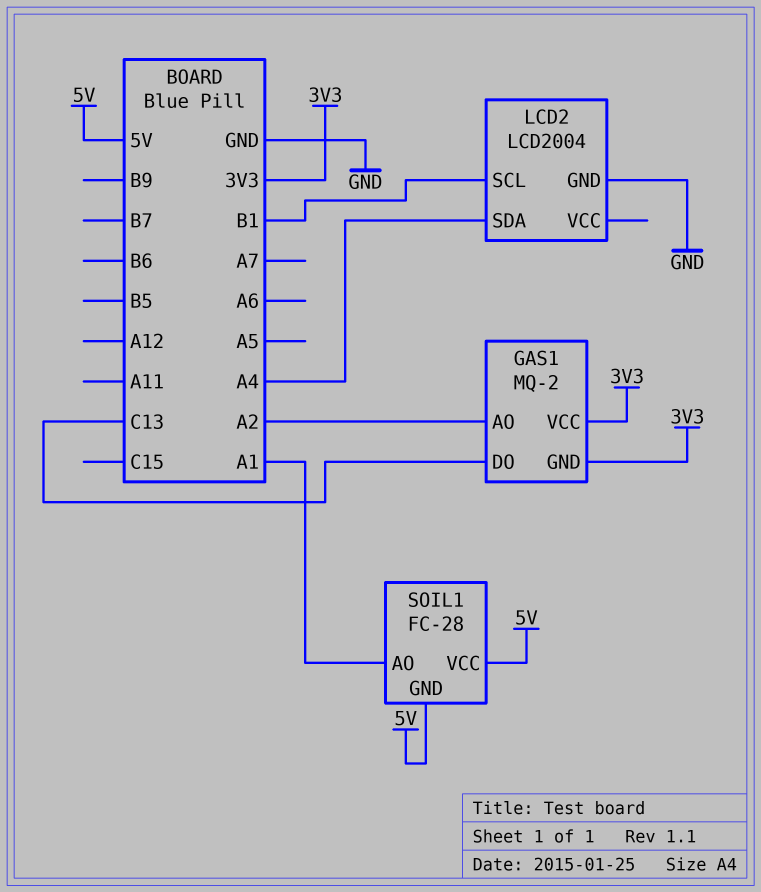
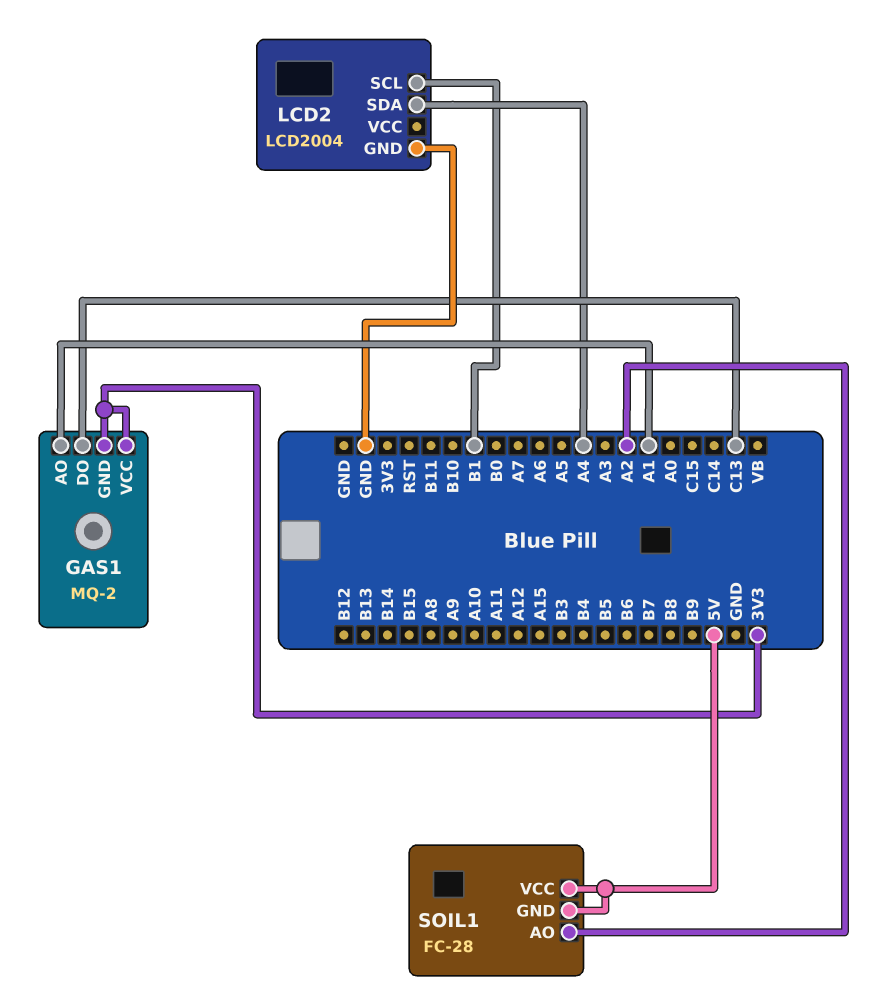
GAS1 pin AO: A2 -> A1
SOIL1 pin AO: A1 -> A2

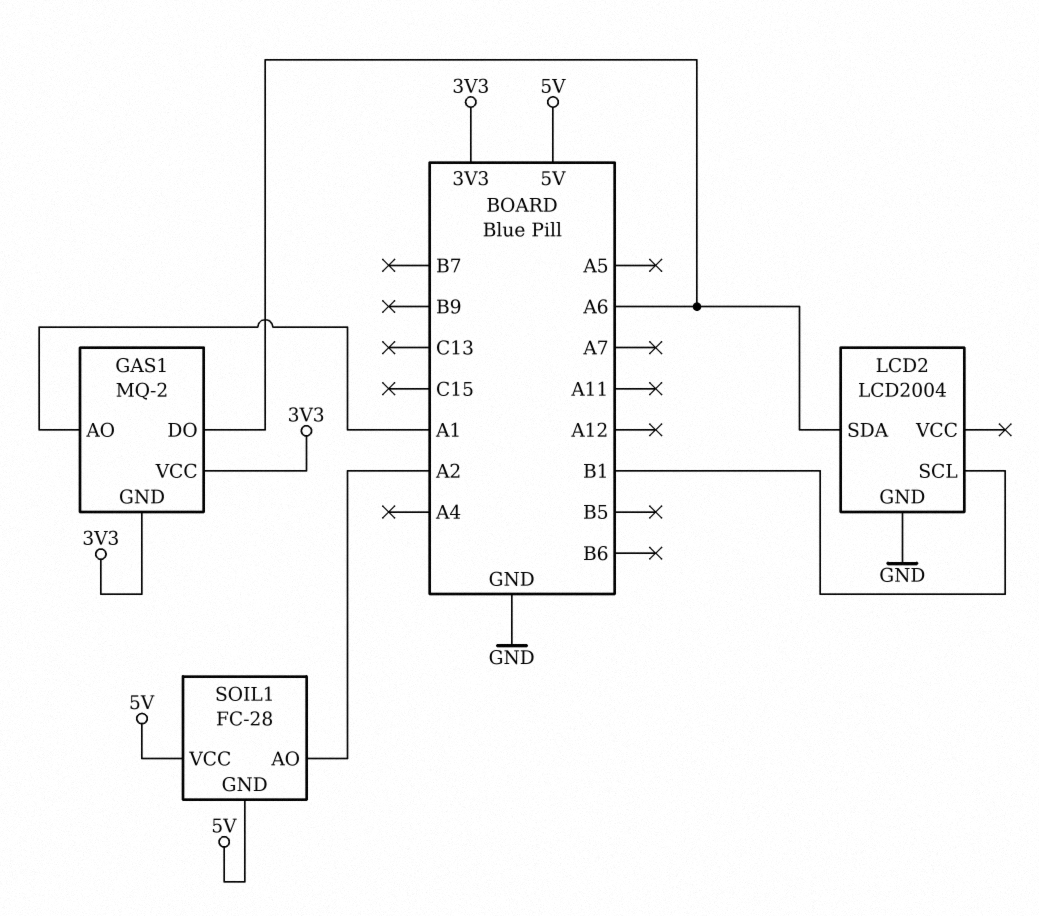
GAS1 pin DO: C13 -> A6
LCD2 pin SDA: A4 -> A6

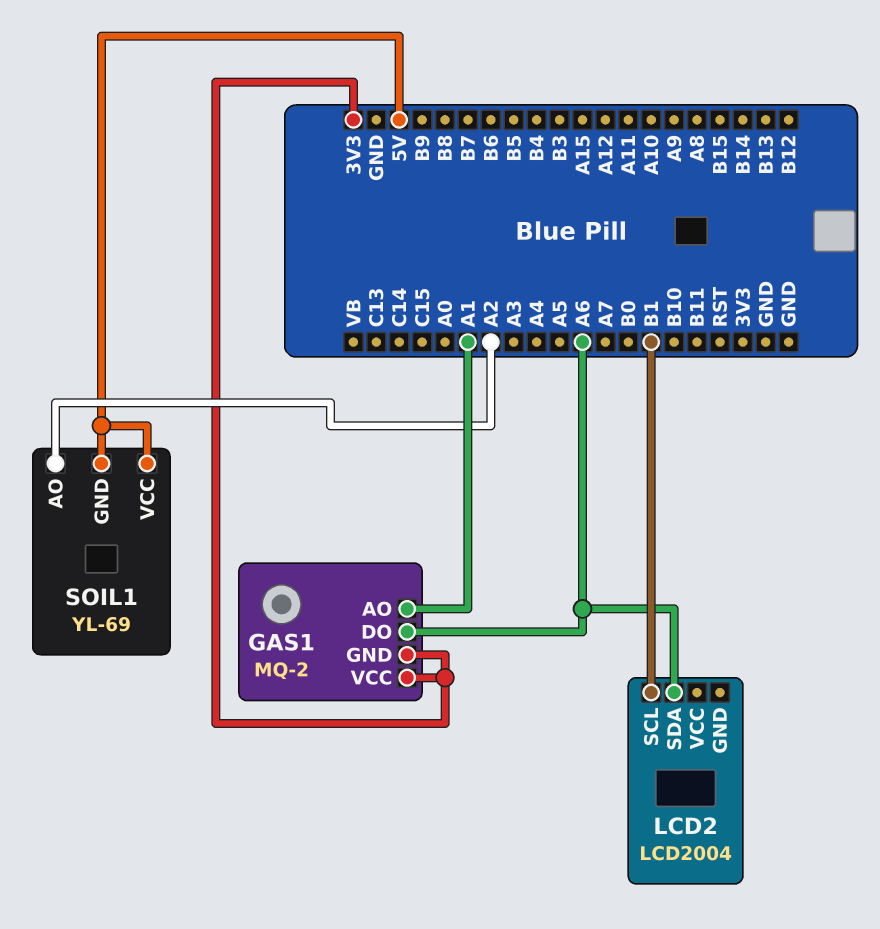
LCD2 pin GND: GND -> none
SOIL1: FC-28 -> YL-69

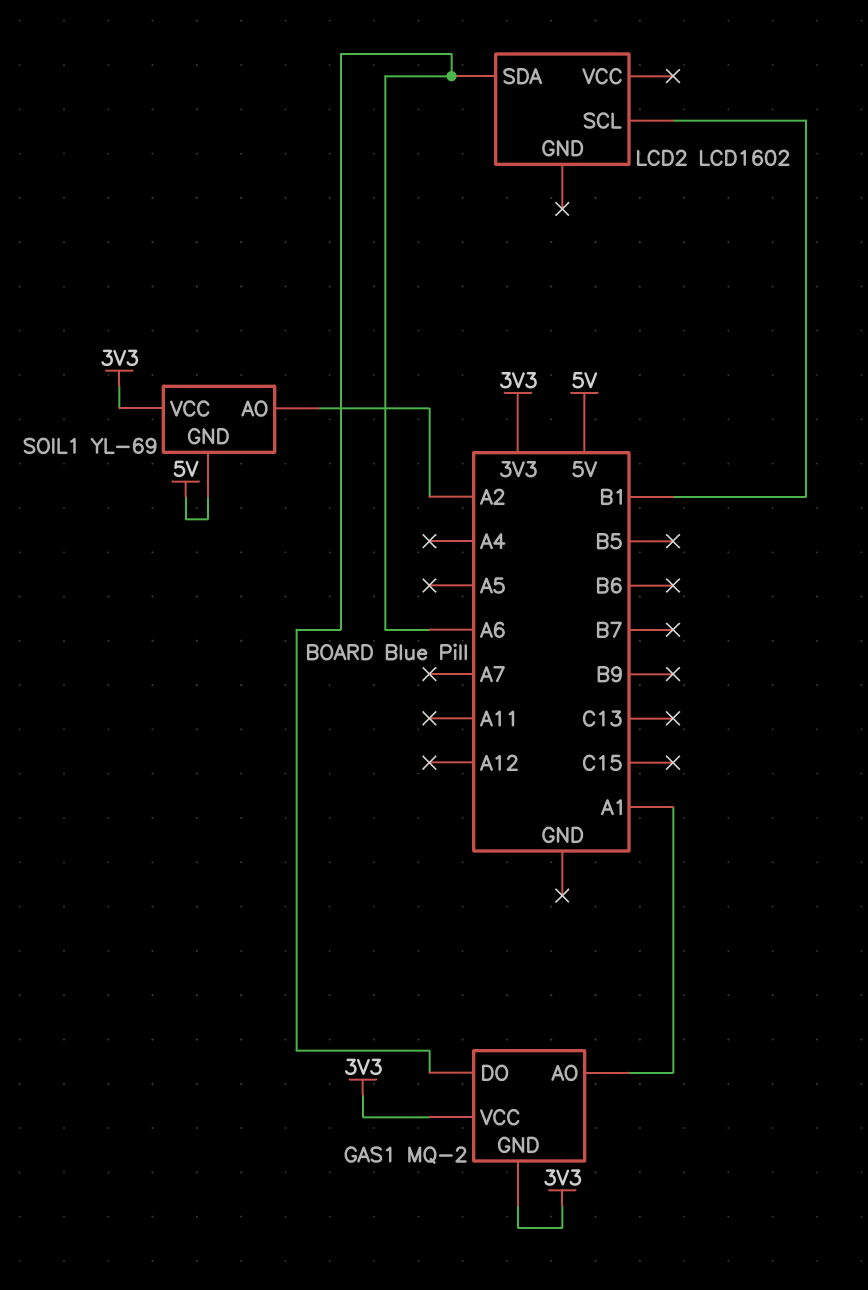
LCD2: LCD2004 -> LCD1602
SOIL1 pin VCC: 5V -> 3V3

